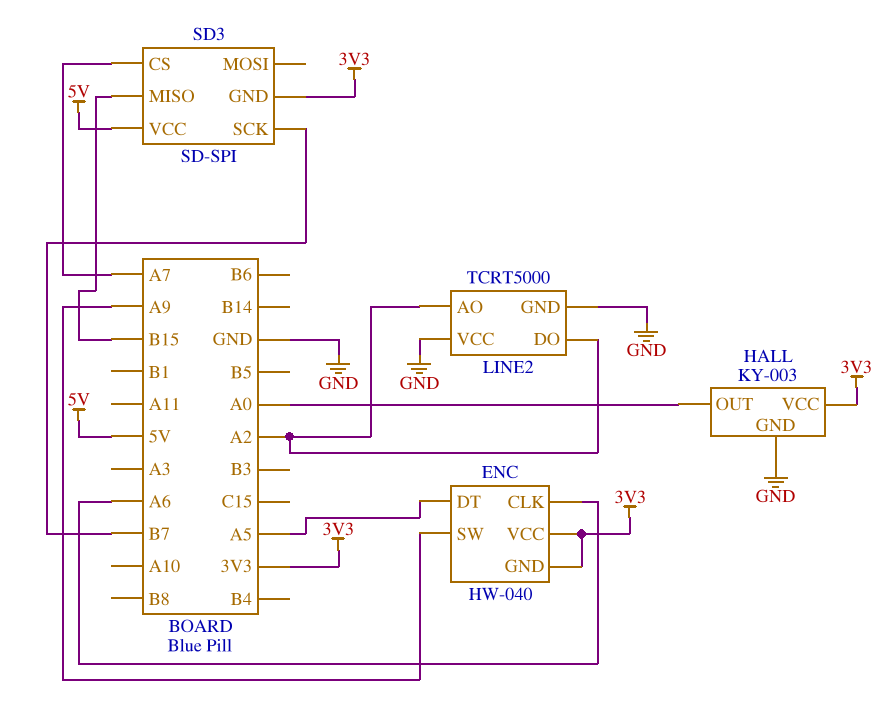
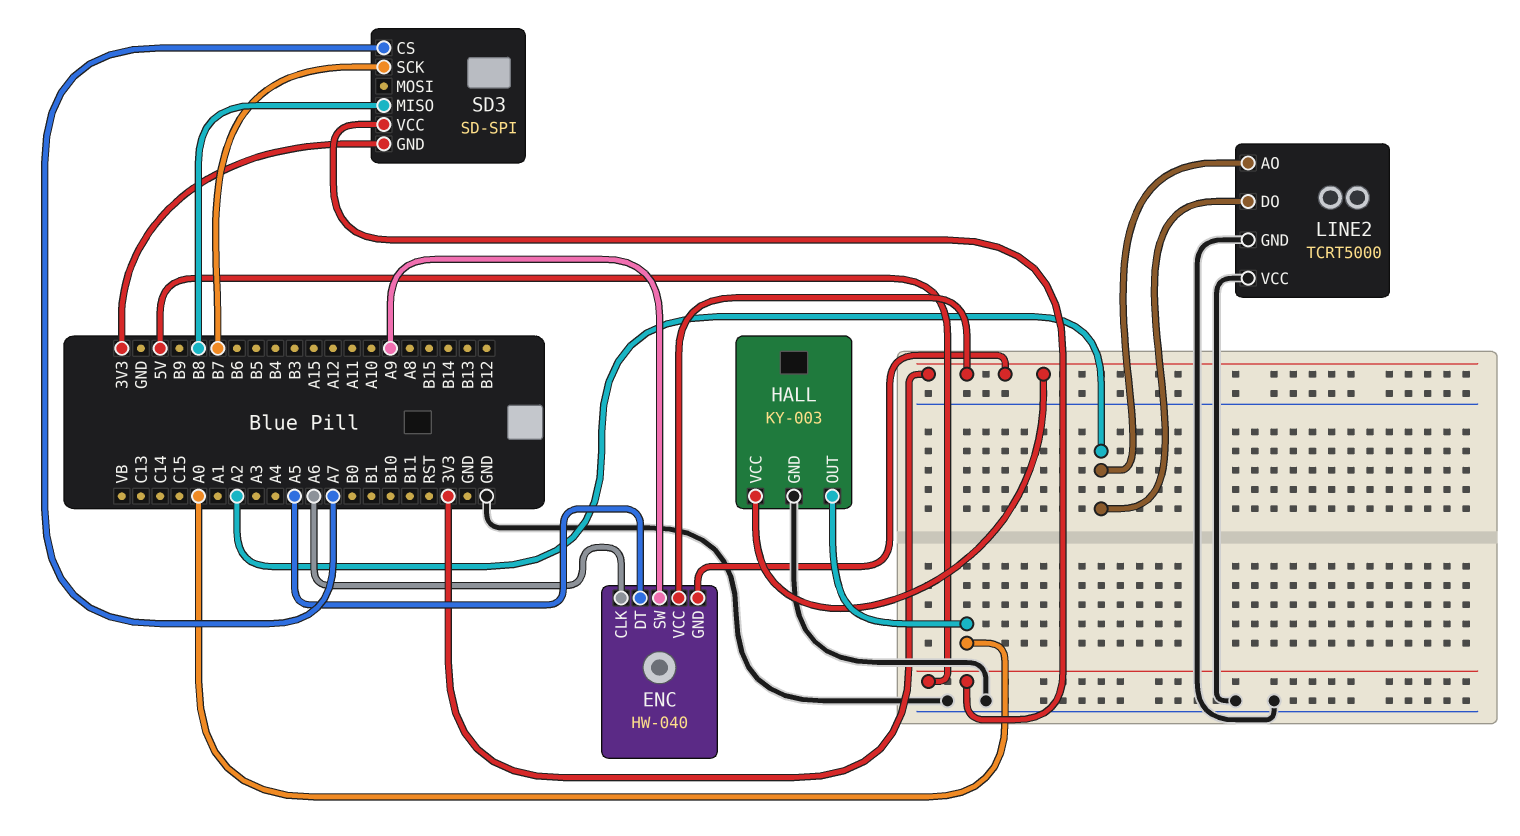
SD3 pin MISO: B15 -> B8

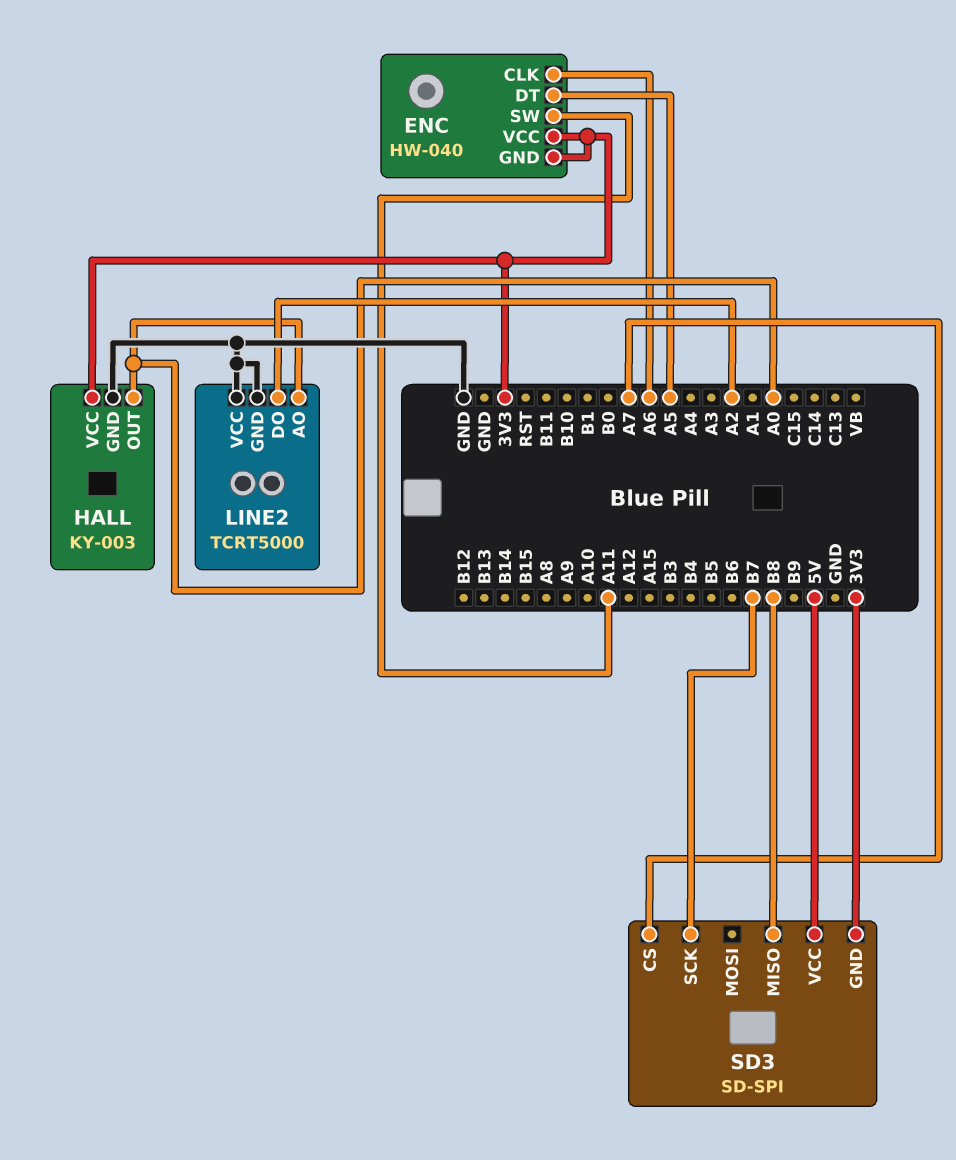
ENC pin SW: A9 -> A11
LINE2 pin AO: A2 -> A0

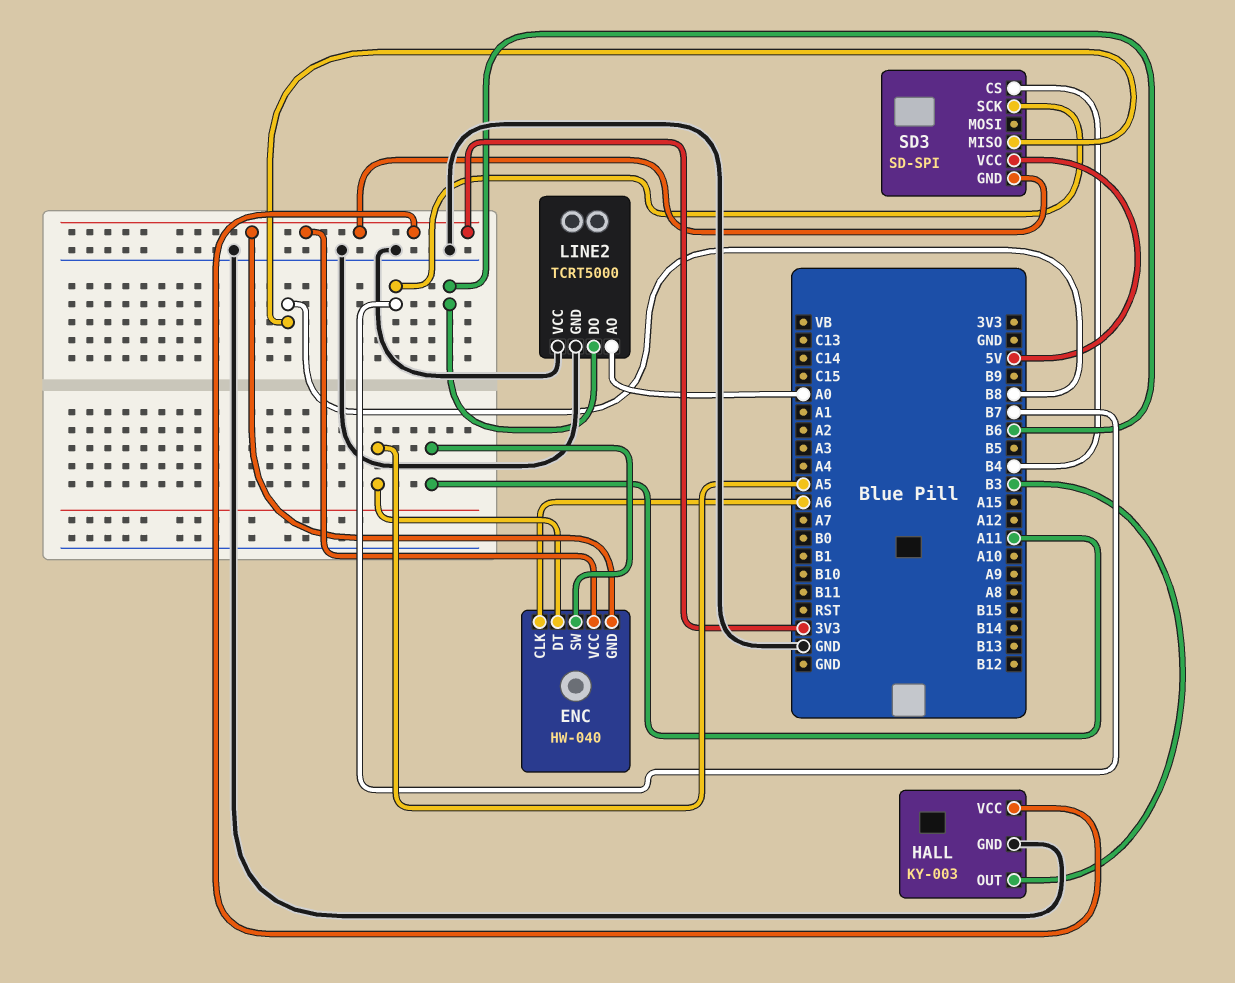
HALL pin OUT: A0 -> B3
LINE2 pin DO: A2 -> B6
SD3 pin CS: A7 -> B4

